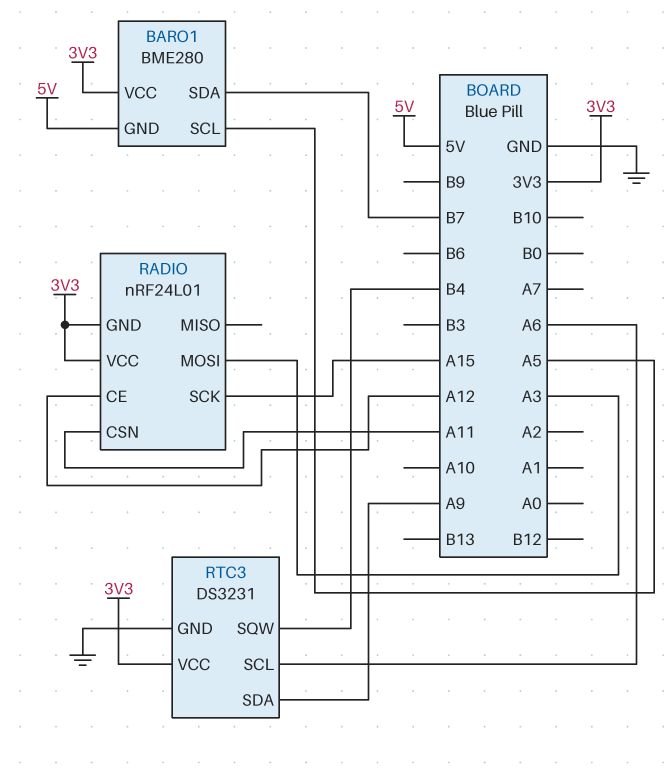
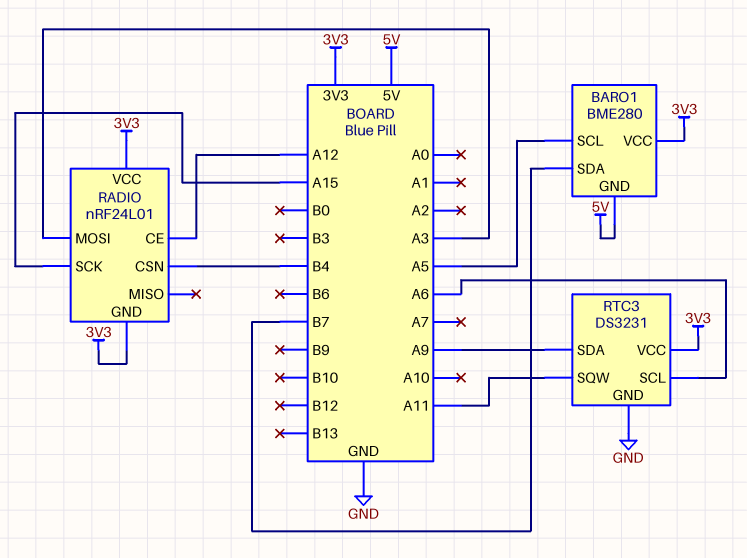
RADIO pin CSN: A11 -> B4
RTC3 pin SQW: B4 -> A11

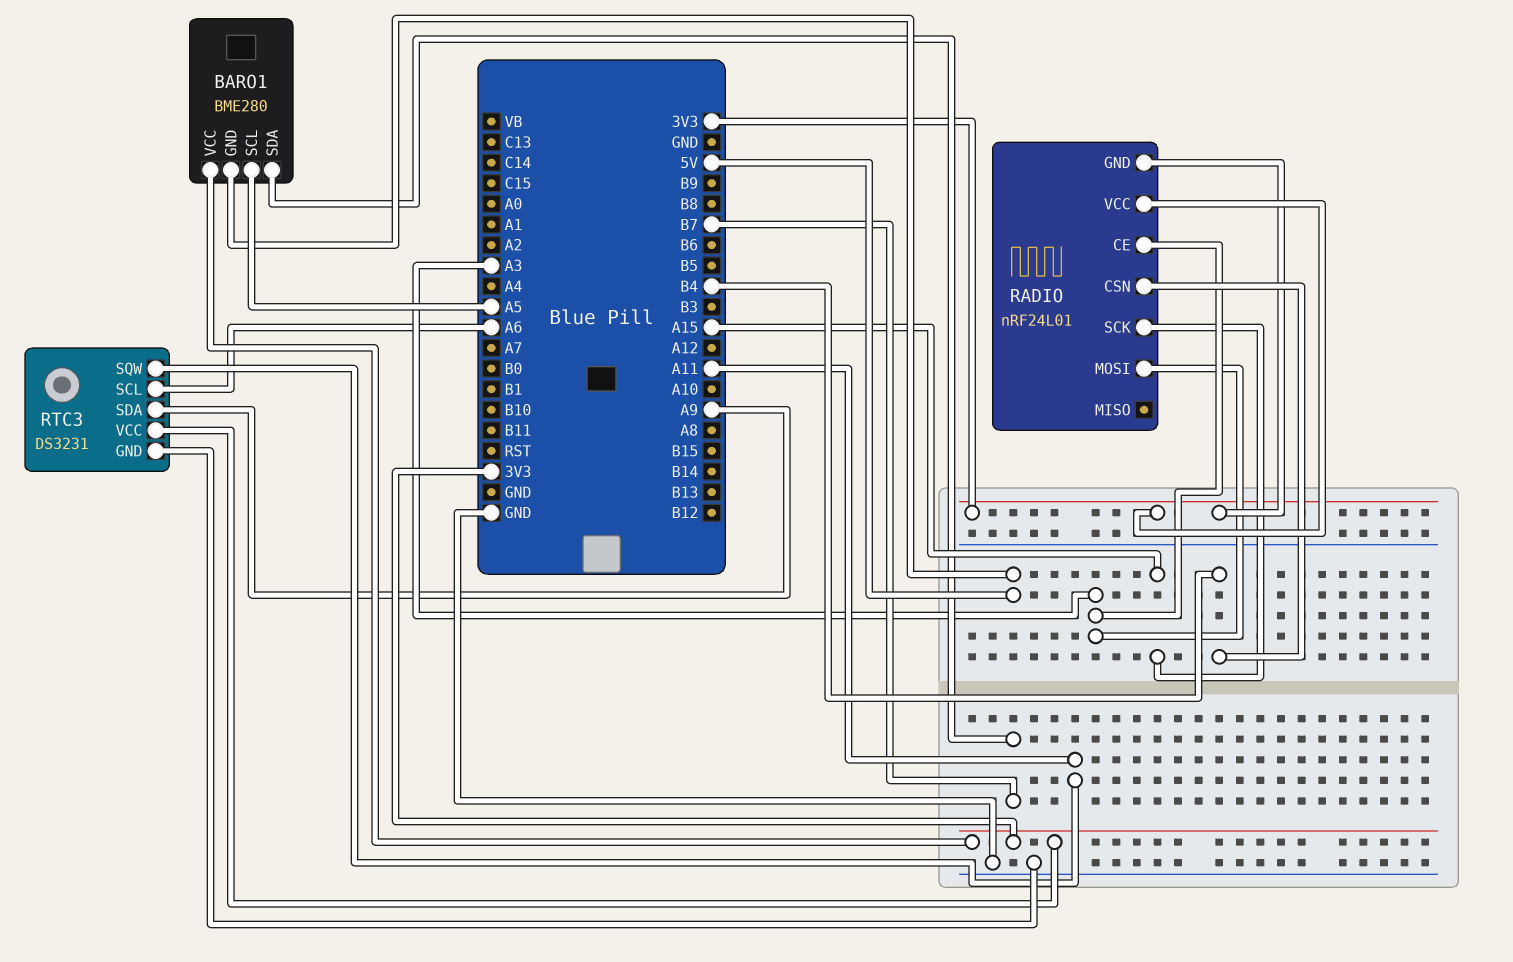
RADIO pin CE: A12 -> A3

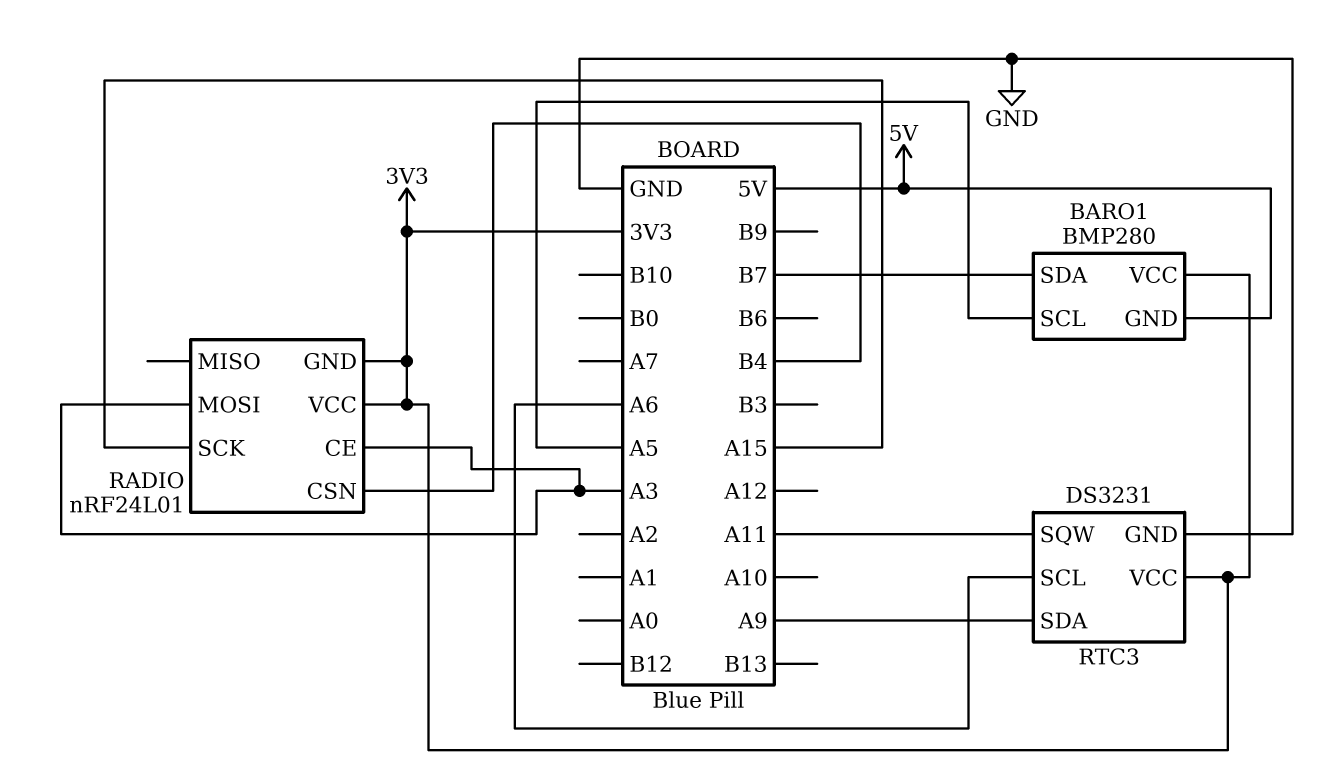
BARO1: BME280 -> BMP280

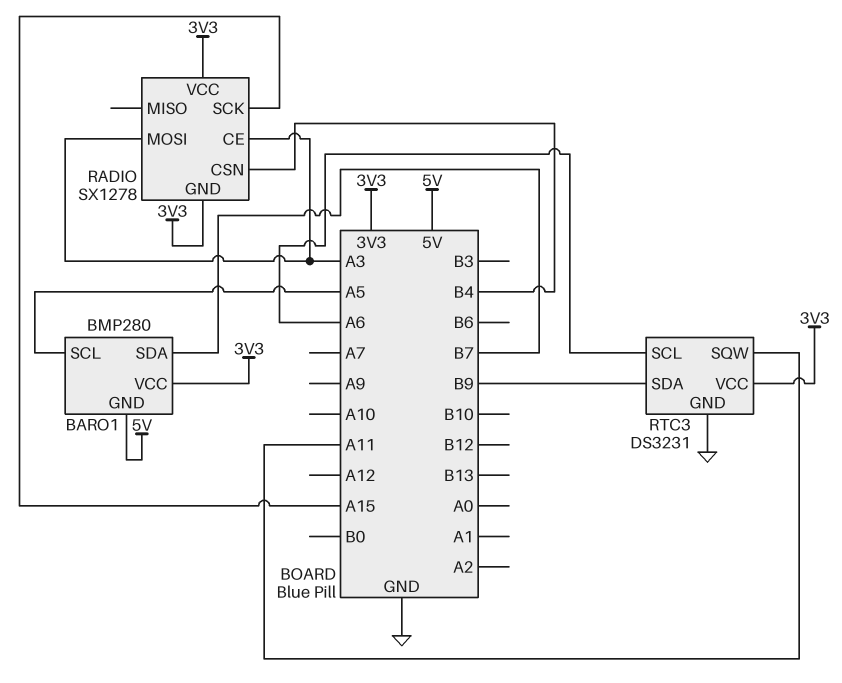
RADIO: nRF24L01 -> SX1278
RTC3 pin SDA: A9 -> B9

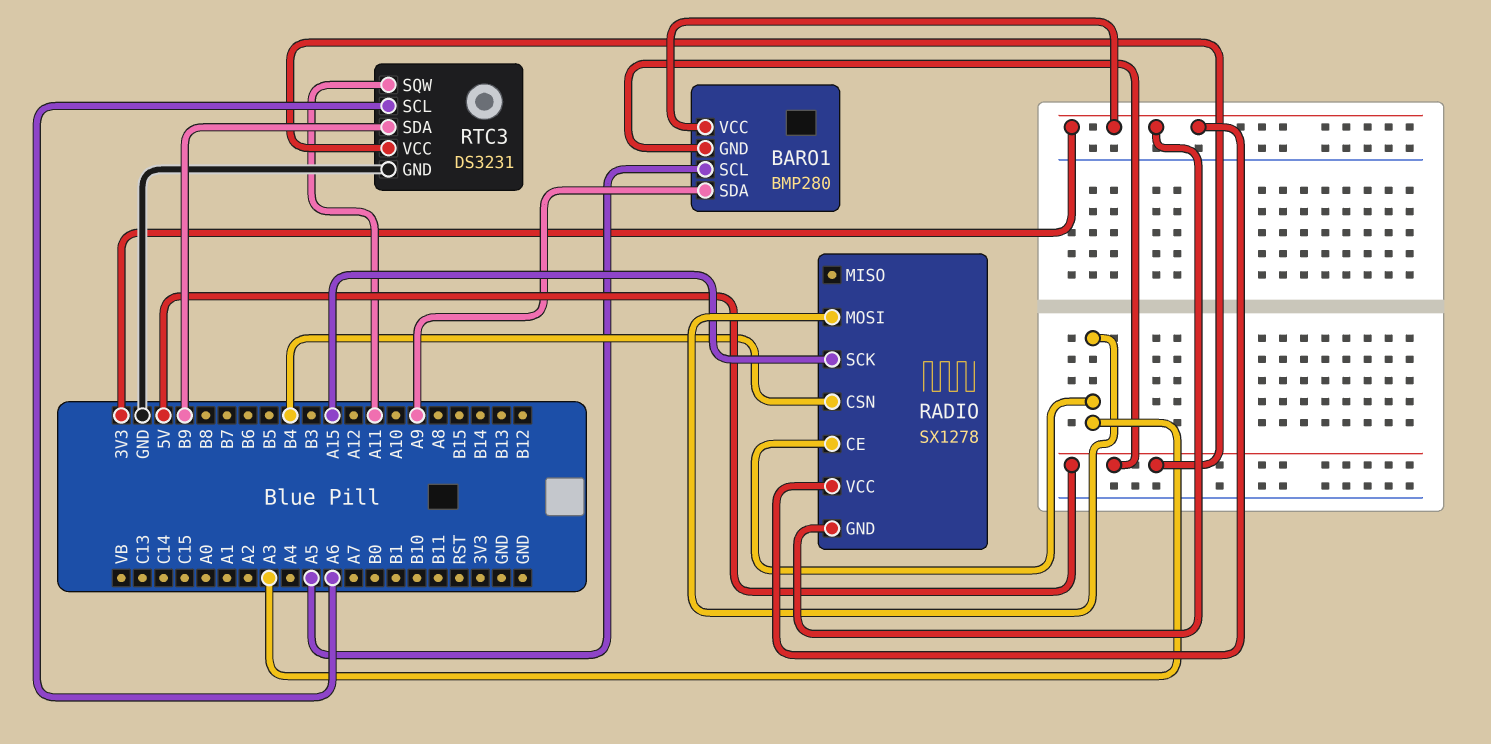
BARO1 pin SDA: B7 -> A9
RTC3 pin VCC: 3V3 -> 5V

